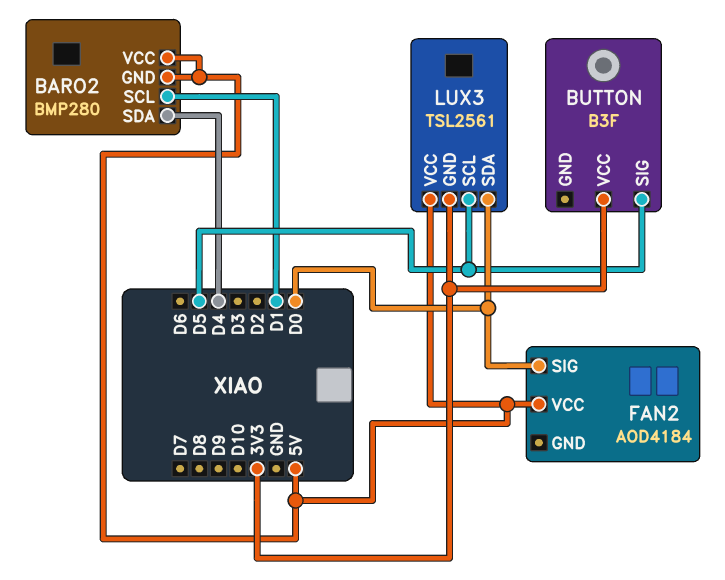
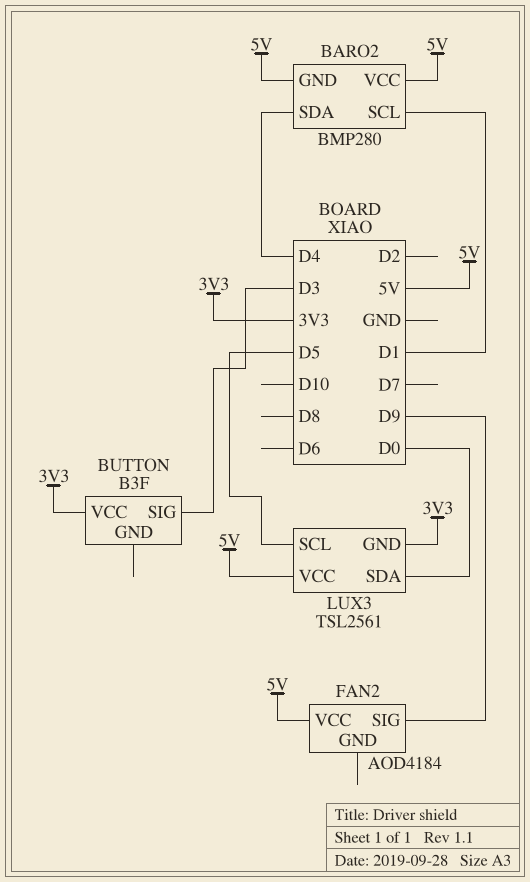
BUTTON pin SIG: D5 -> D3
FAN2 pin SIG: D0 -> D9

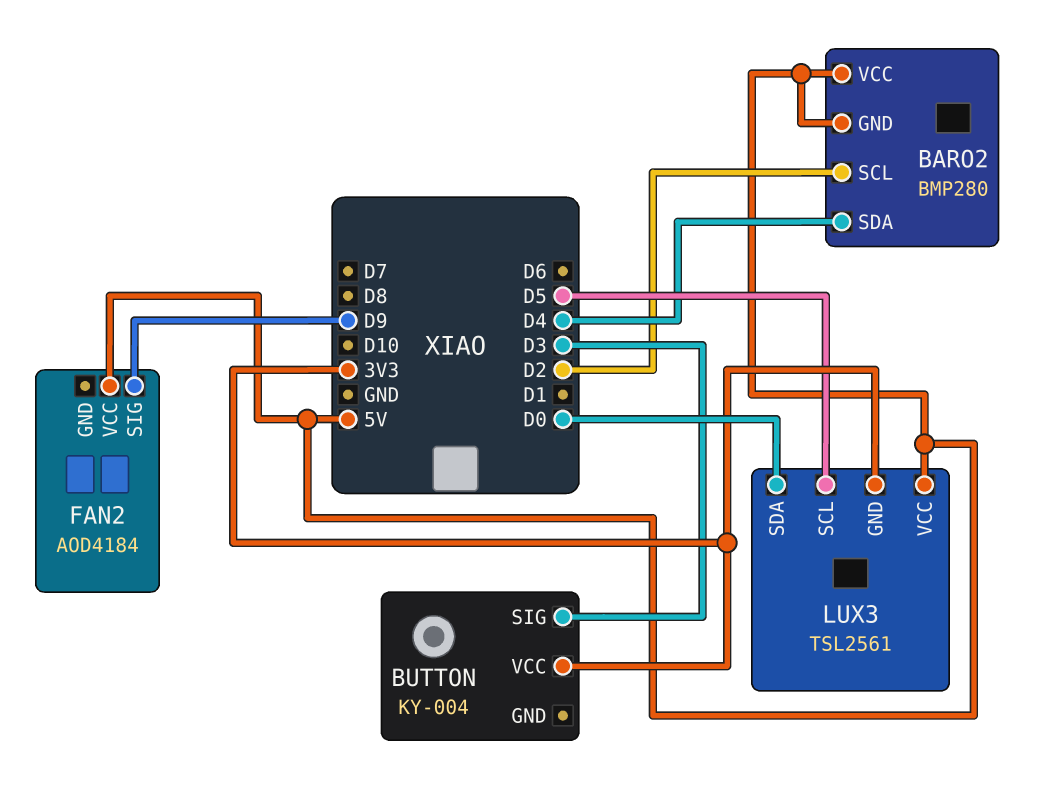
BARO2 pin SCL: D1 -> D2
BUTTON: B3F -> KY-004

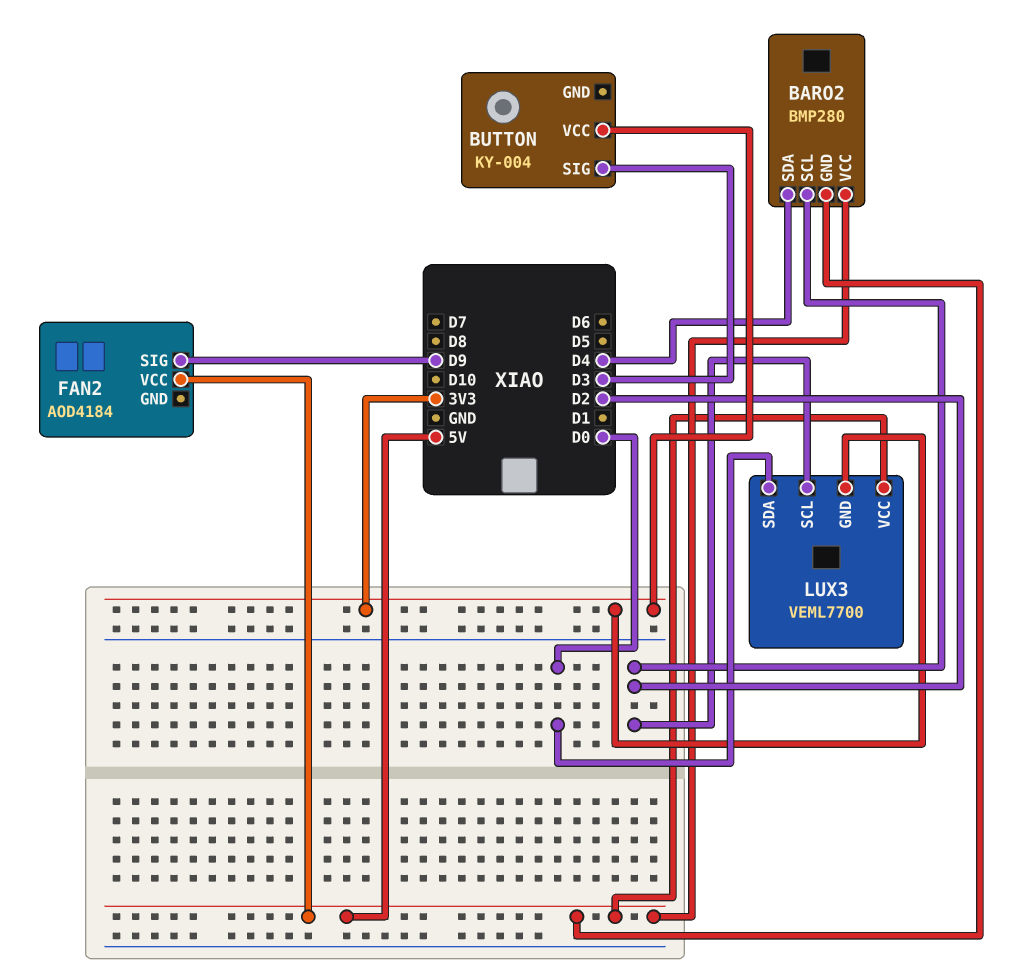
LUX3: TSL2561 -> VEML7700
LUX3 pin SCL: D5 -> D2

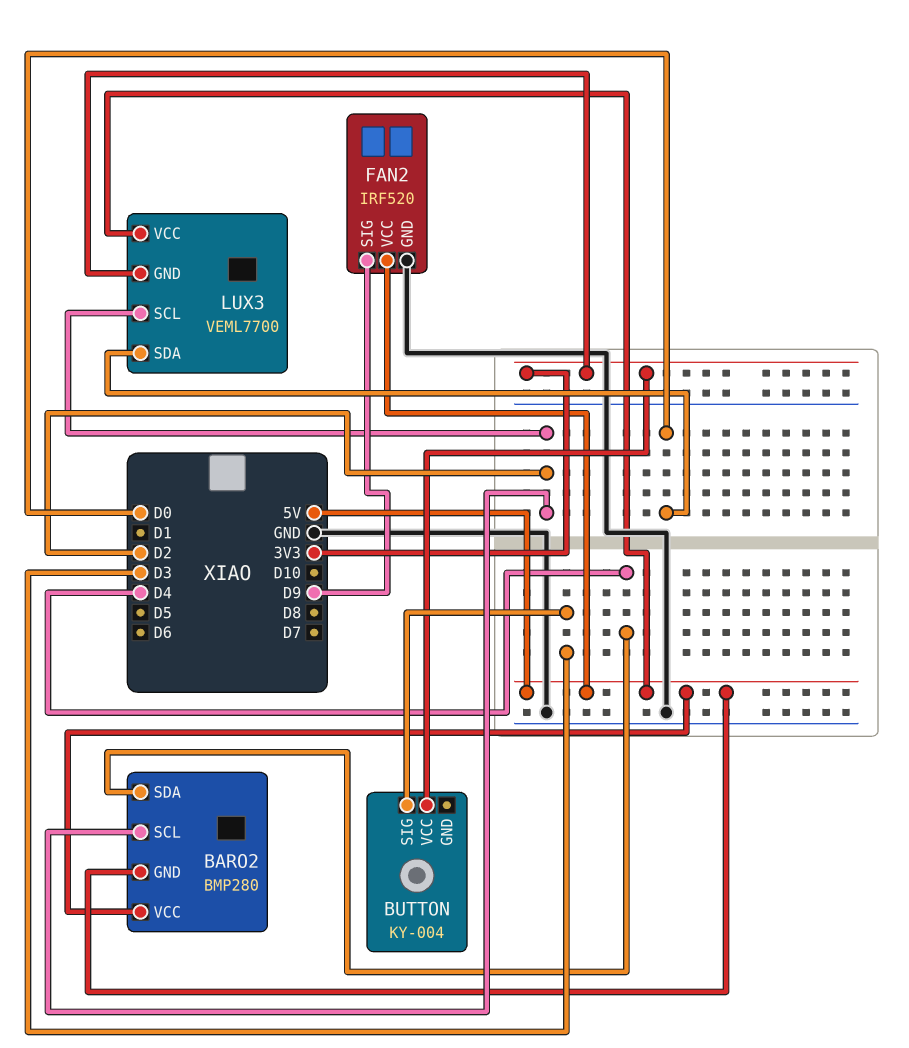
FAN2: AOD4184 -> IRF520
FAN2 pin GND: none -> GND

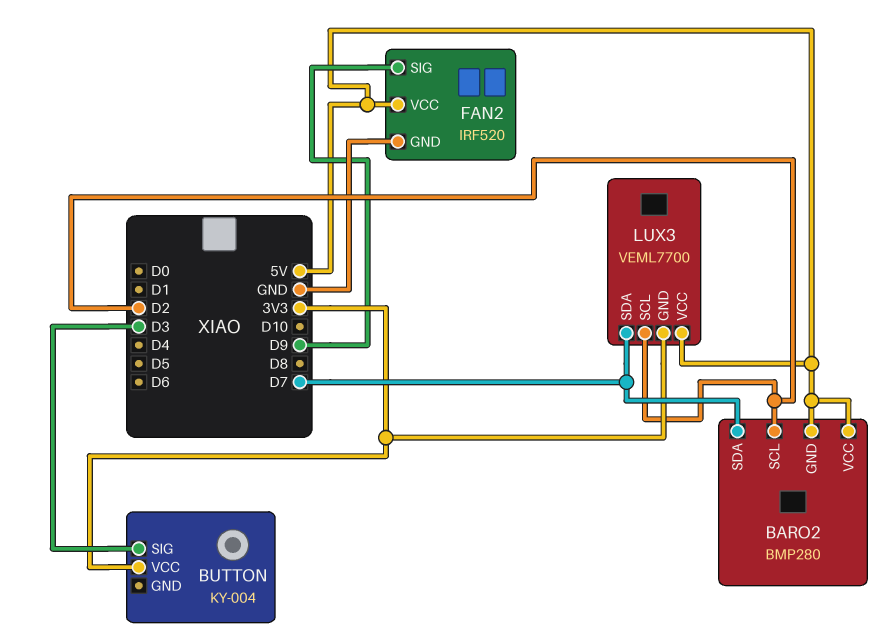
BARO2 pin SDA: D4 -> D7
LUX3 pin SDA: D0 -> D7

